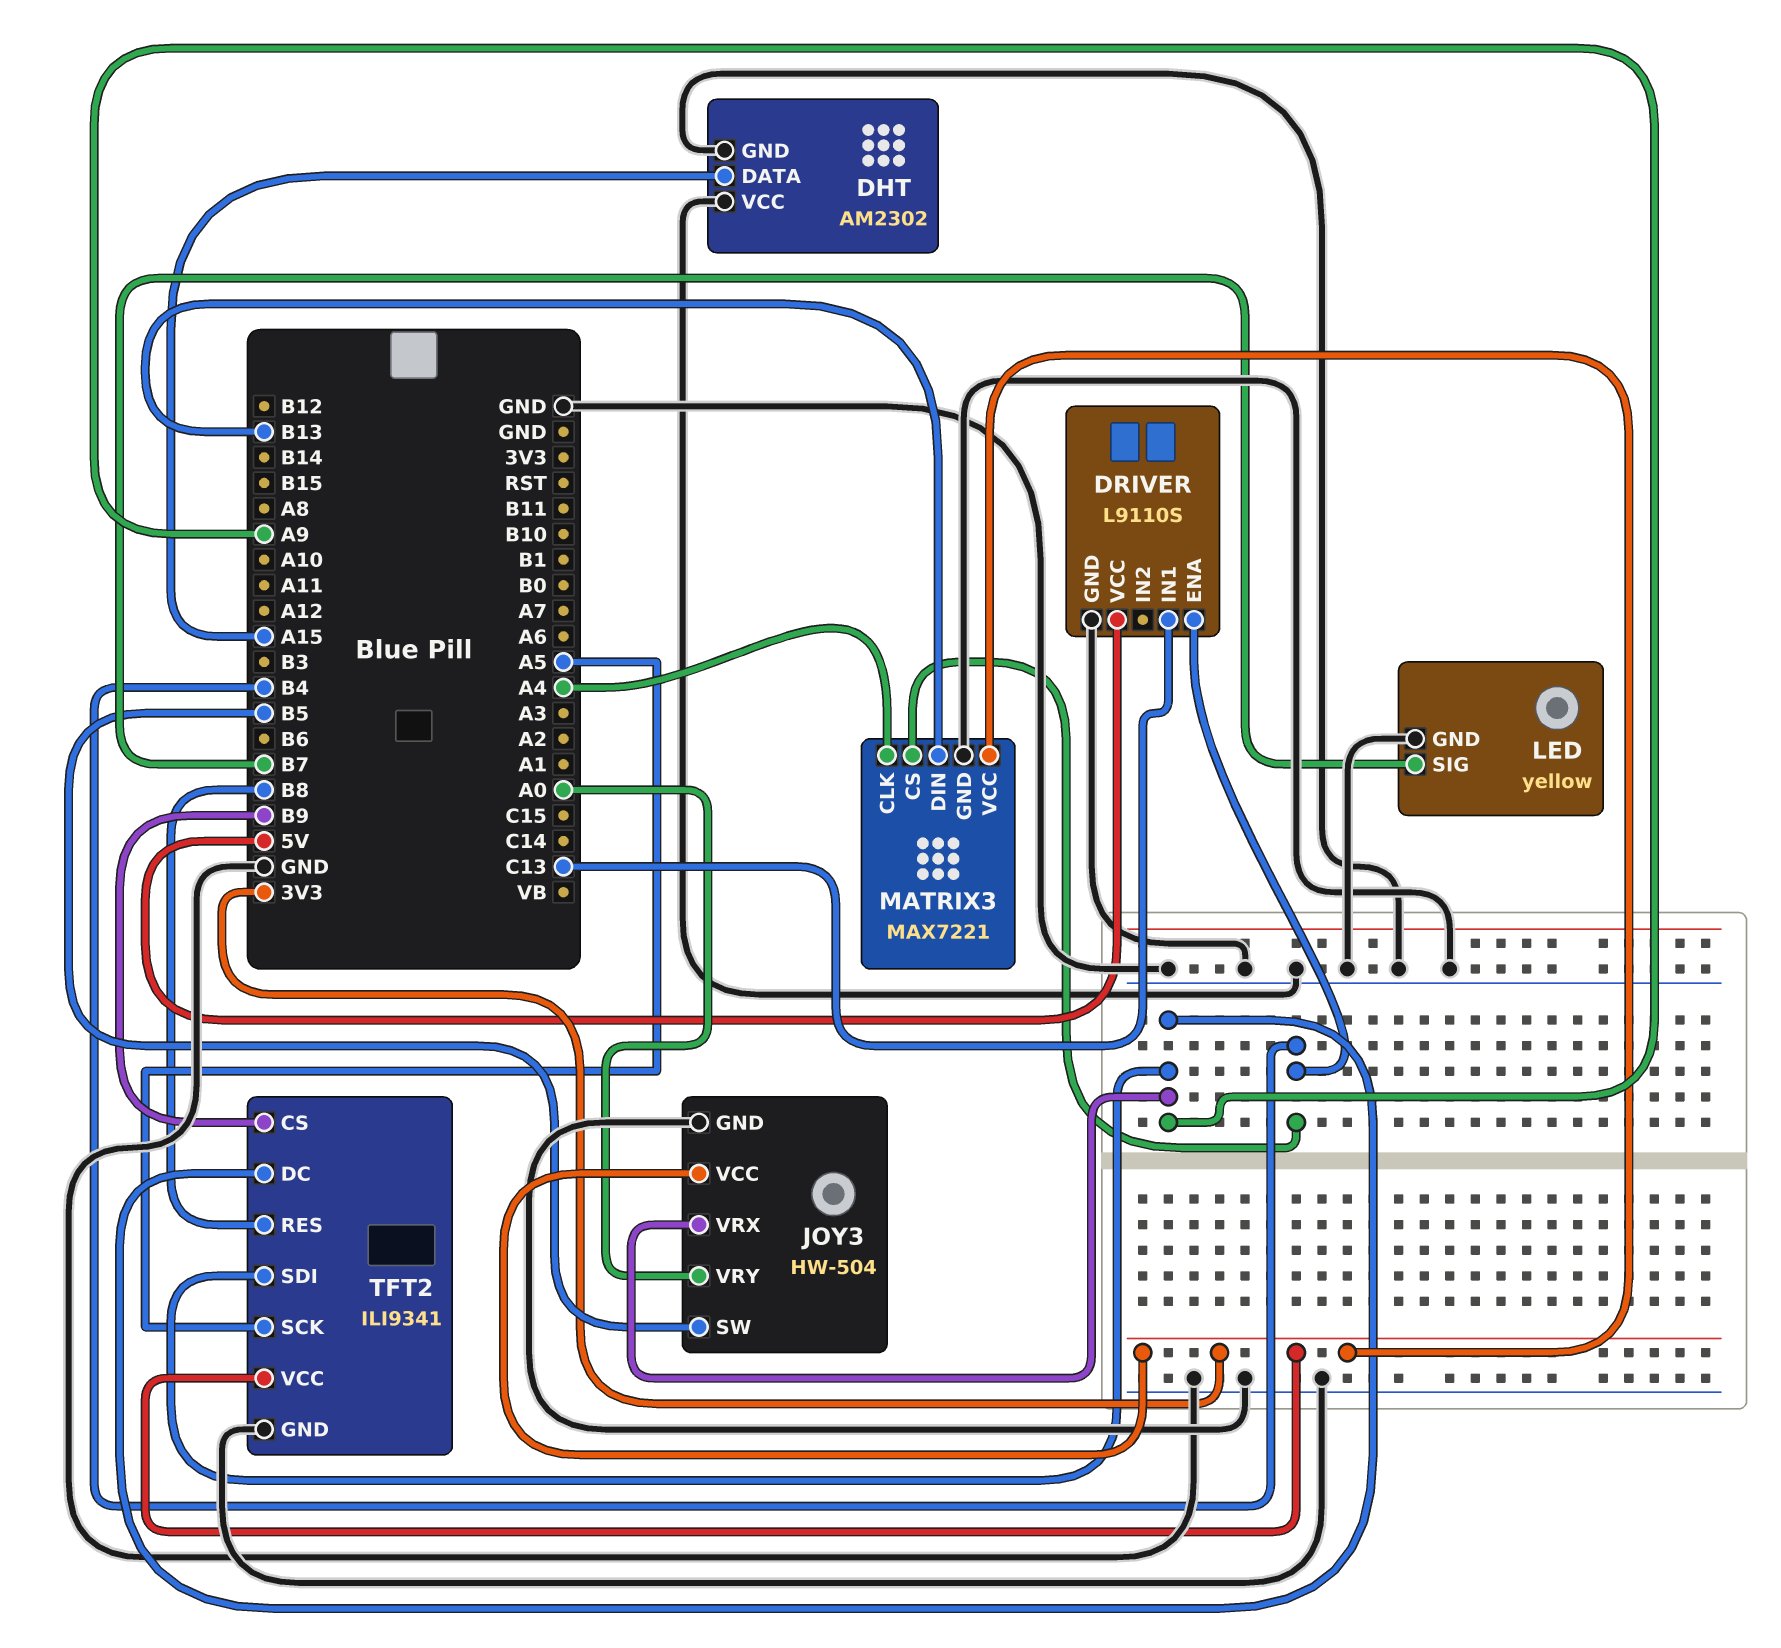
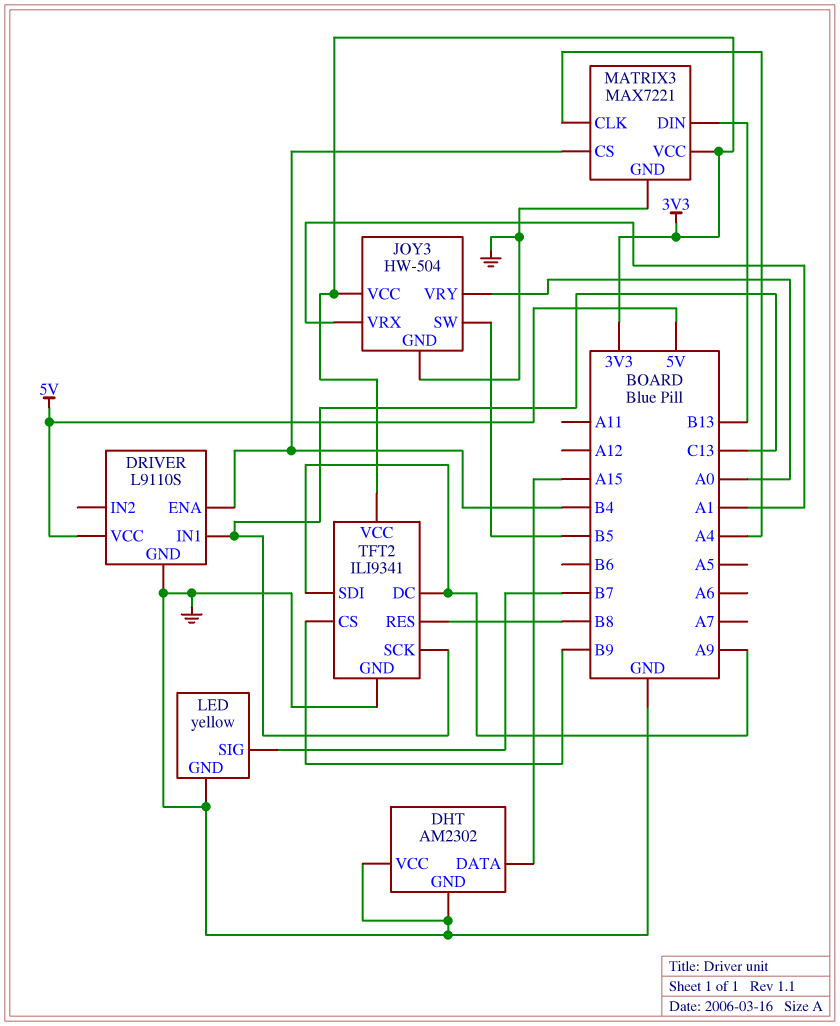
JOY3 pin VRX: A9 -> A1
TFT2 pin SCK: A5 -> C13

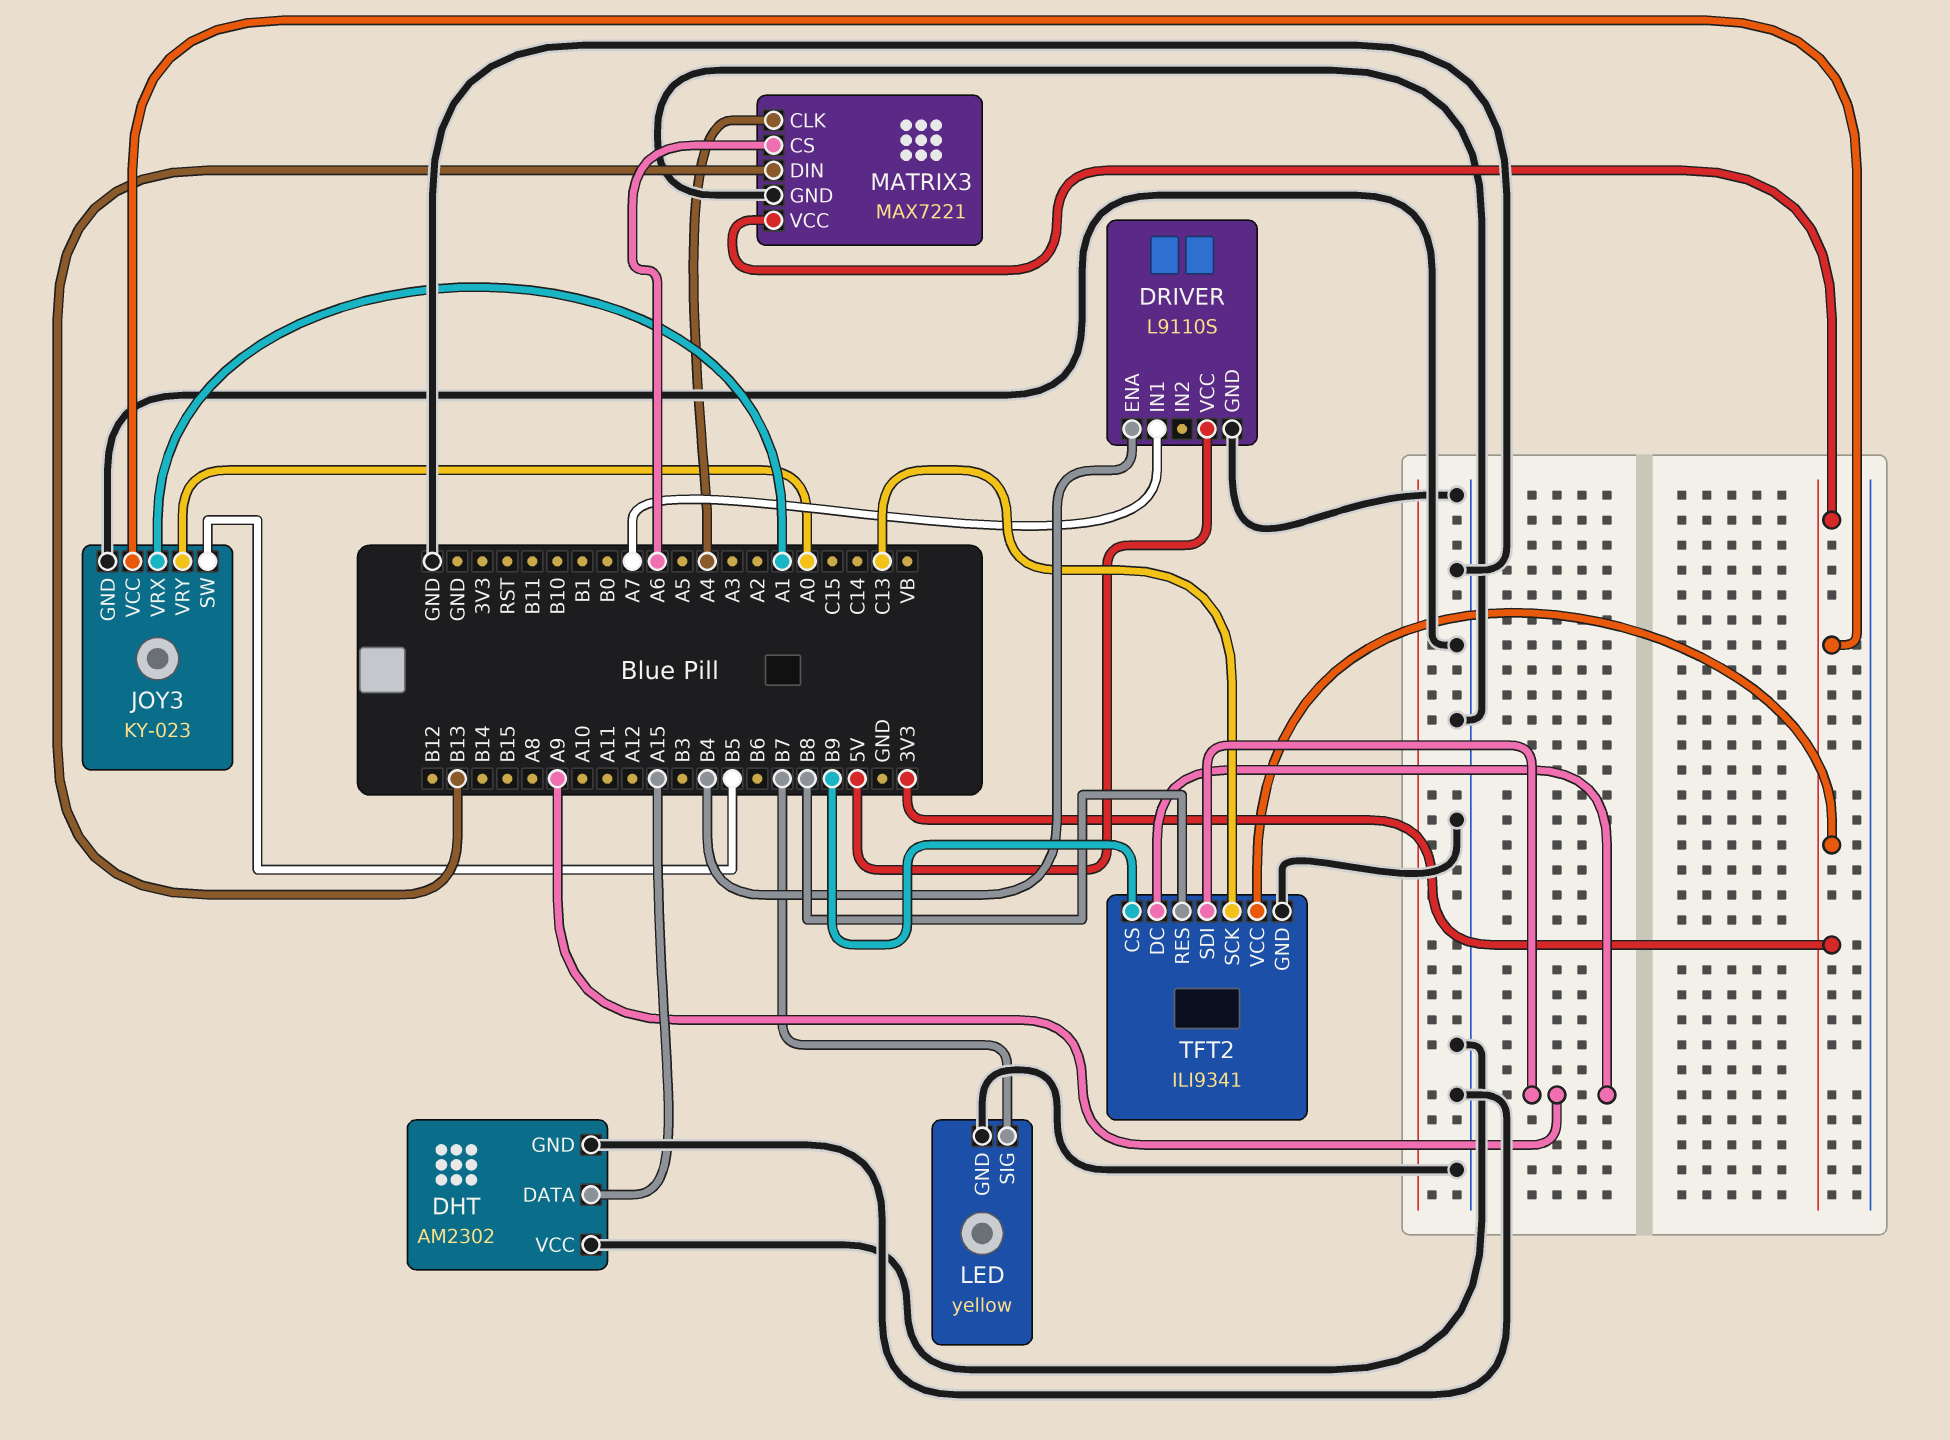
DRIVER pin IN1: C13 -> A7
JOY3: HW-504 -> KY-023
MATRIX3 pin CS: B4 -> A6

